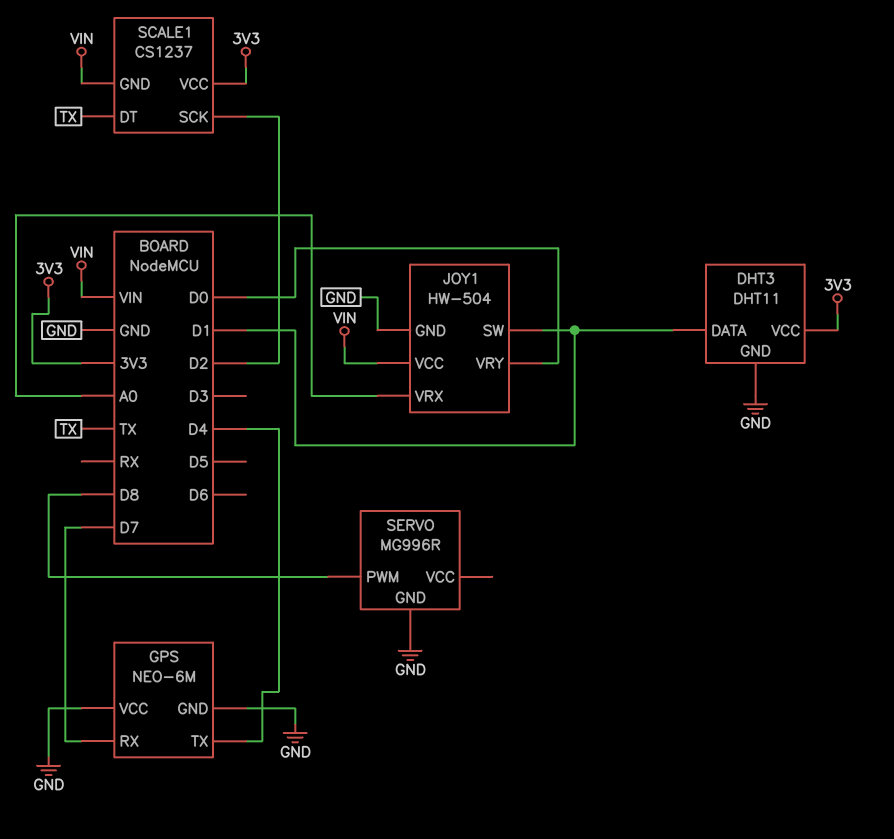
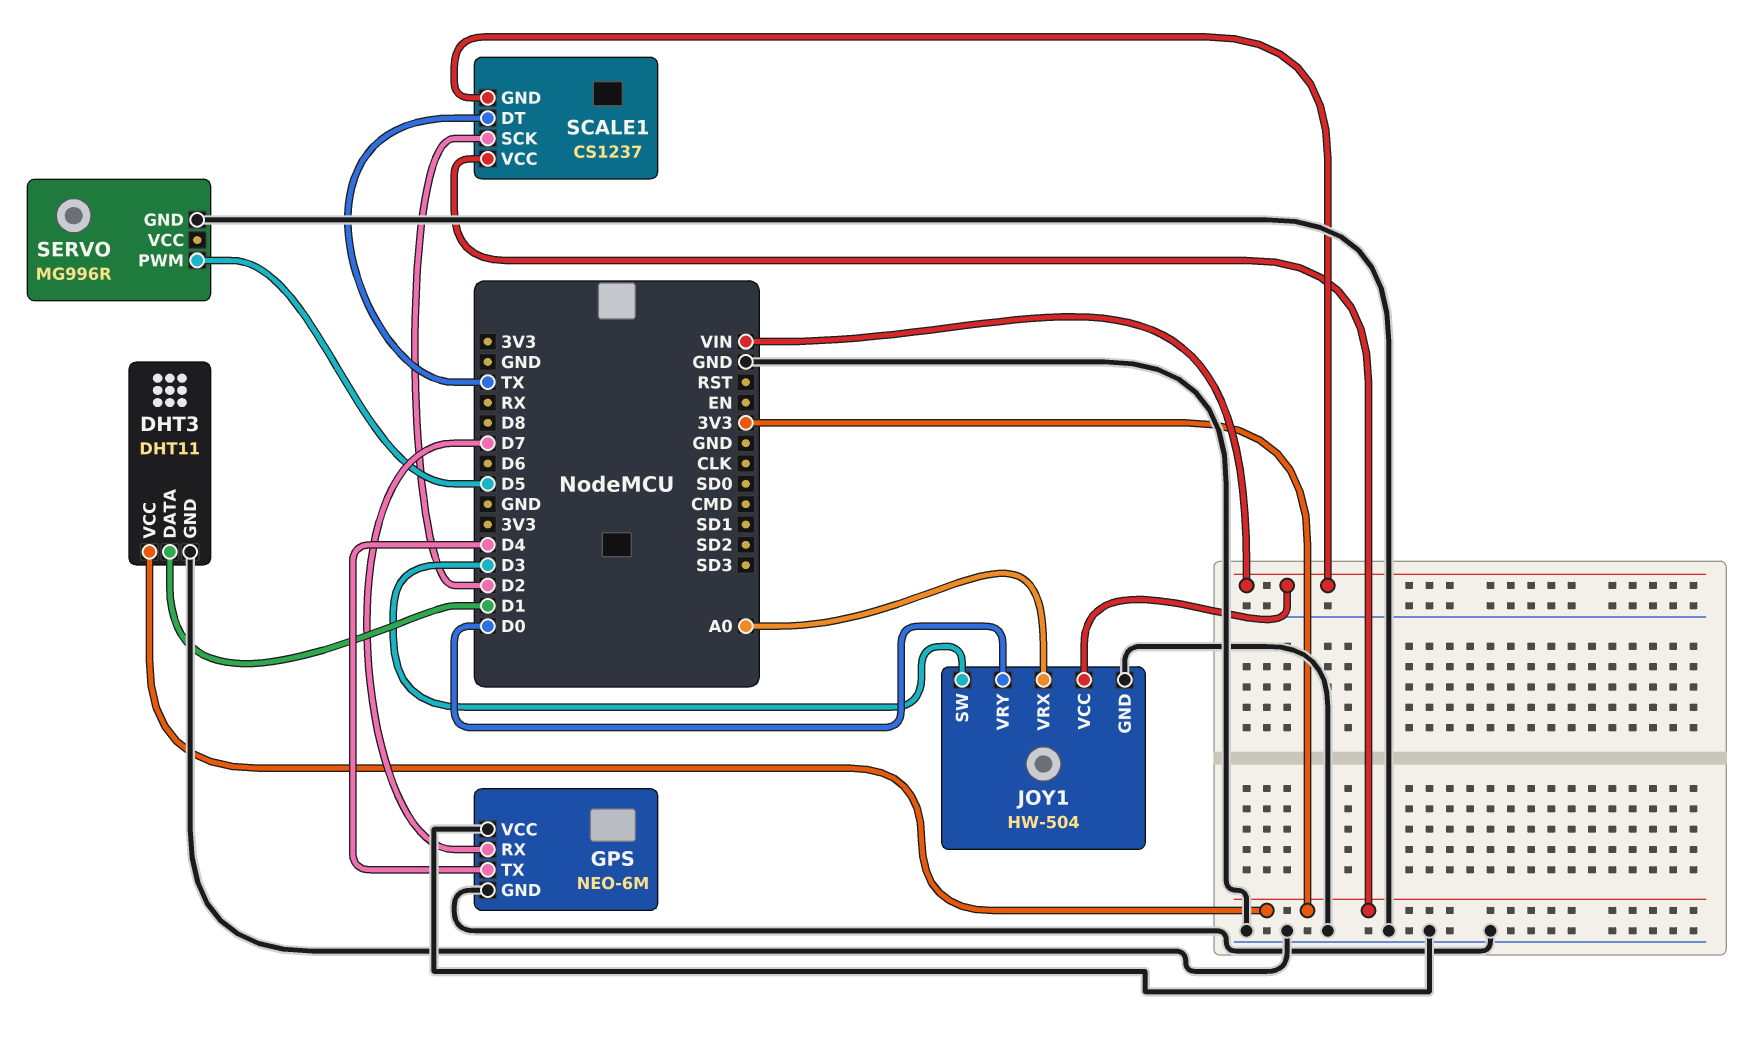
JOY1 pin SW: D1 -> D3
SERVO pin PWM: D8 -> D5

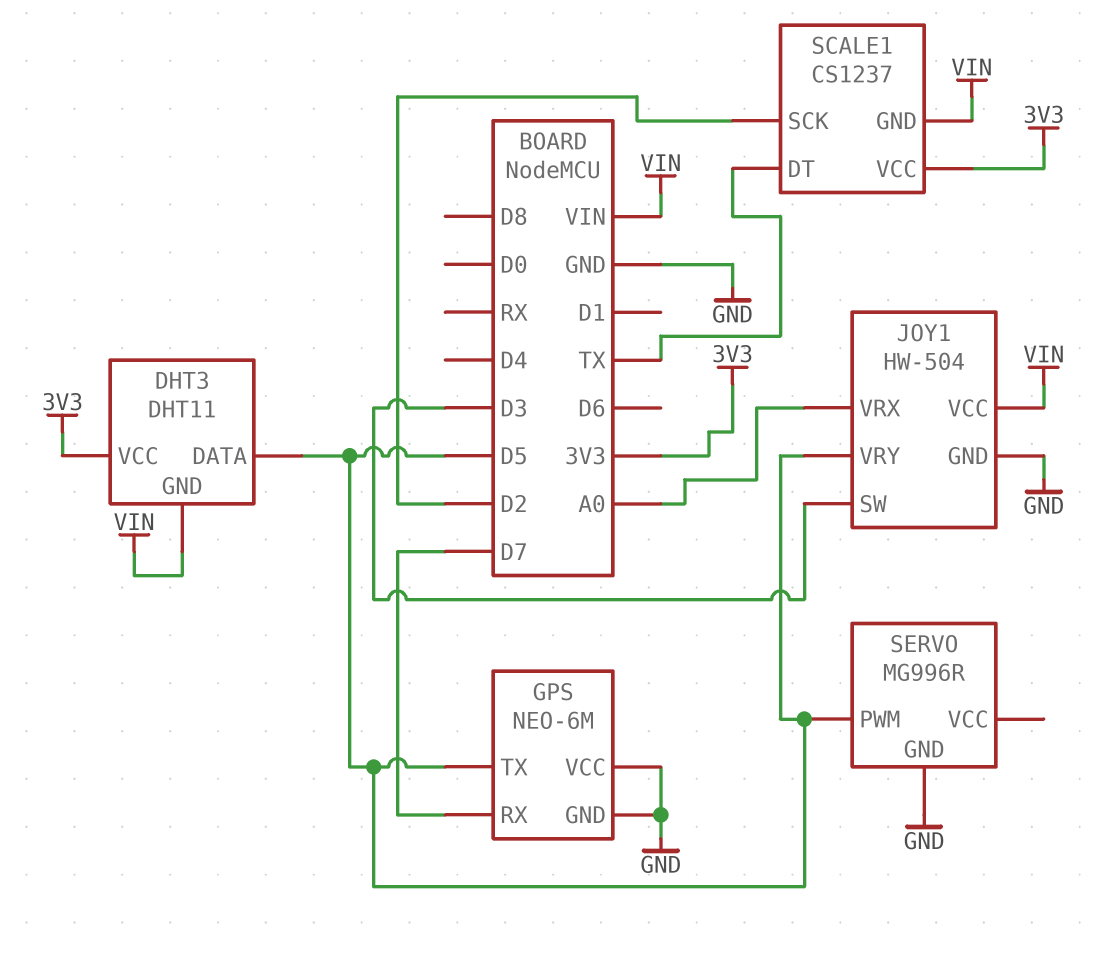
DHT3 pin DATA: D1 -> D5
DHT3 pin GND: GND -> VIN
GPS pin TX: D4 -> D5
JOY1 pin VRY: D0 -> D5

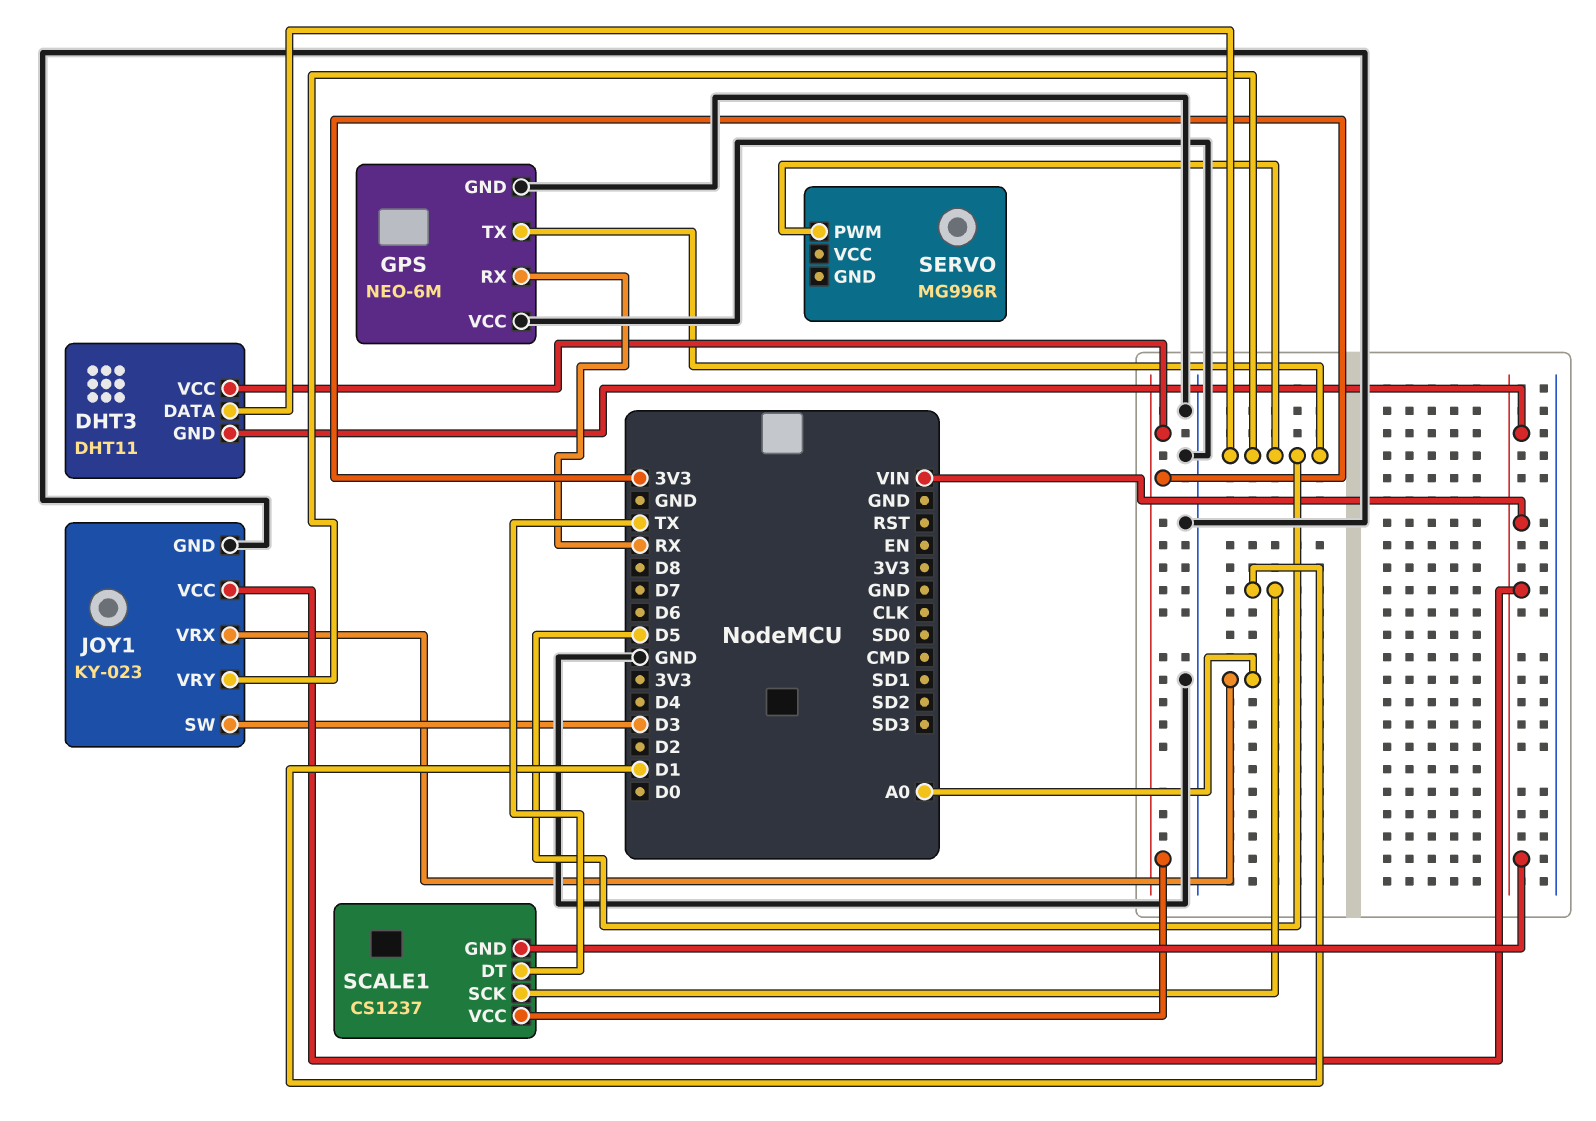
GPS pin RX: D7 -> RX
JOY1: HW-504 -> KY-023
SCALE1 pin SCK: D2 -> D1
SERVO pin GND: GND -> none

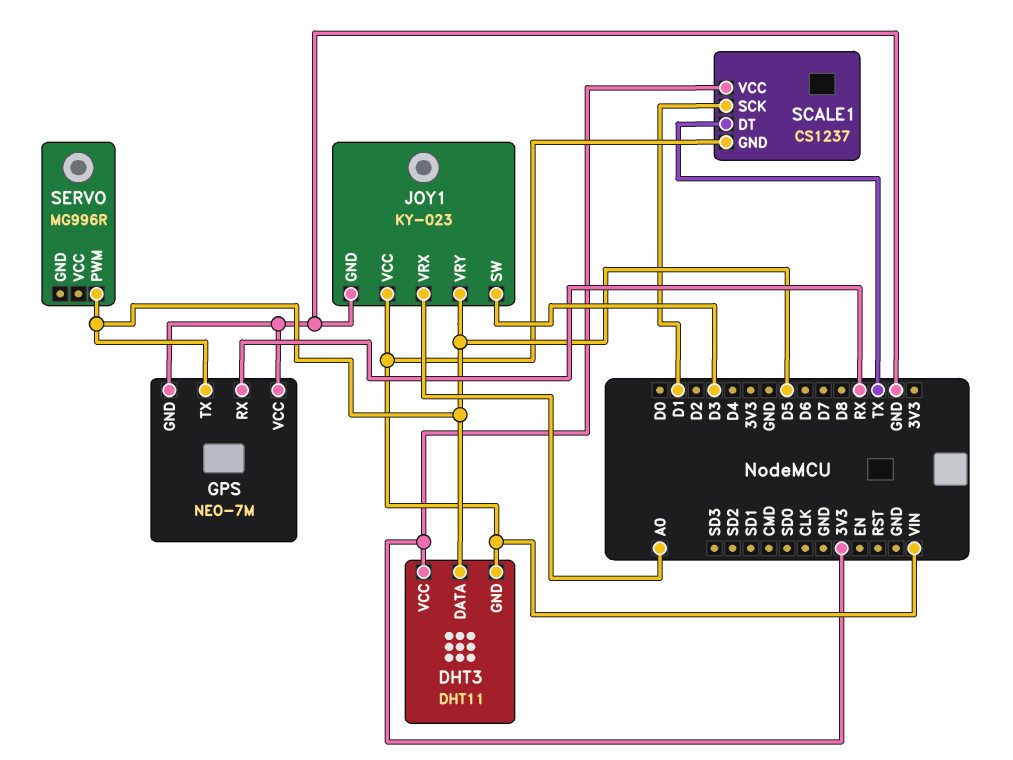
GPS: NEO-6M -> NEO-7M

